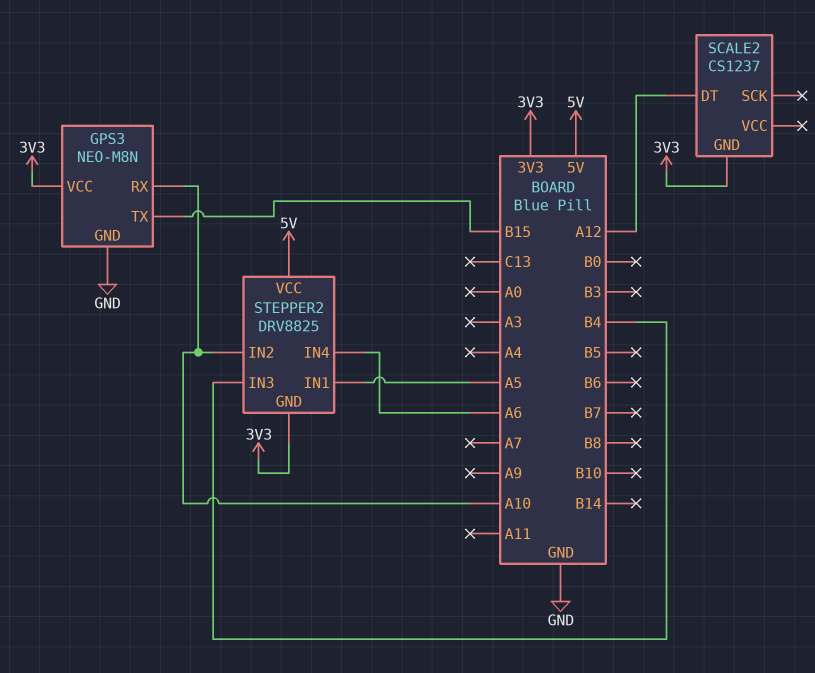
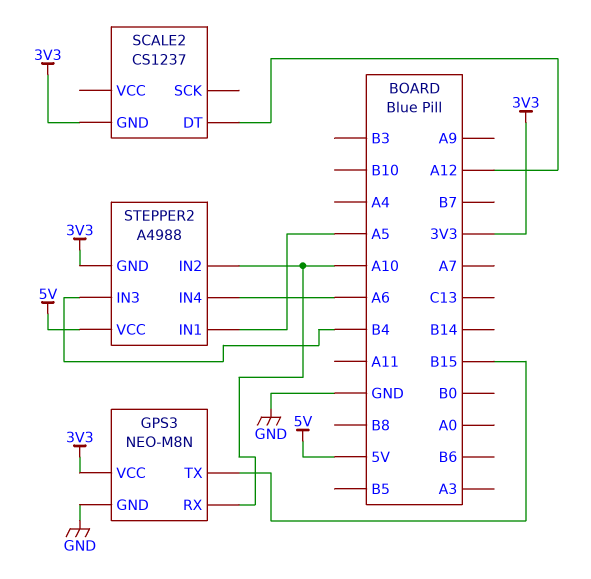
STEPPER2: DRV8825 -> A4988

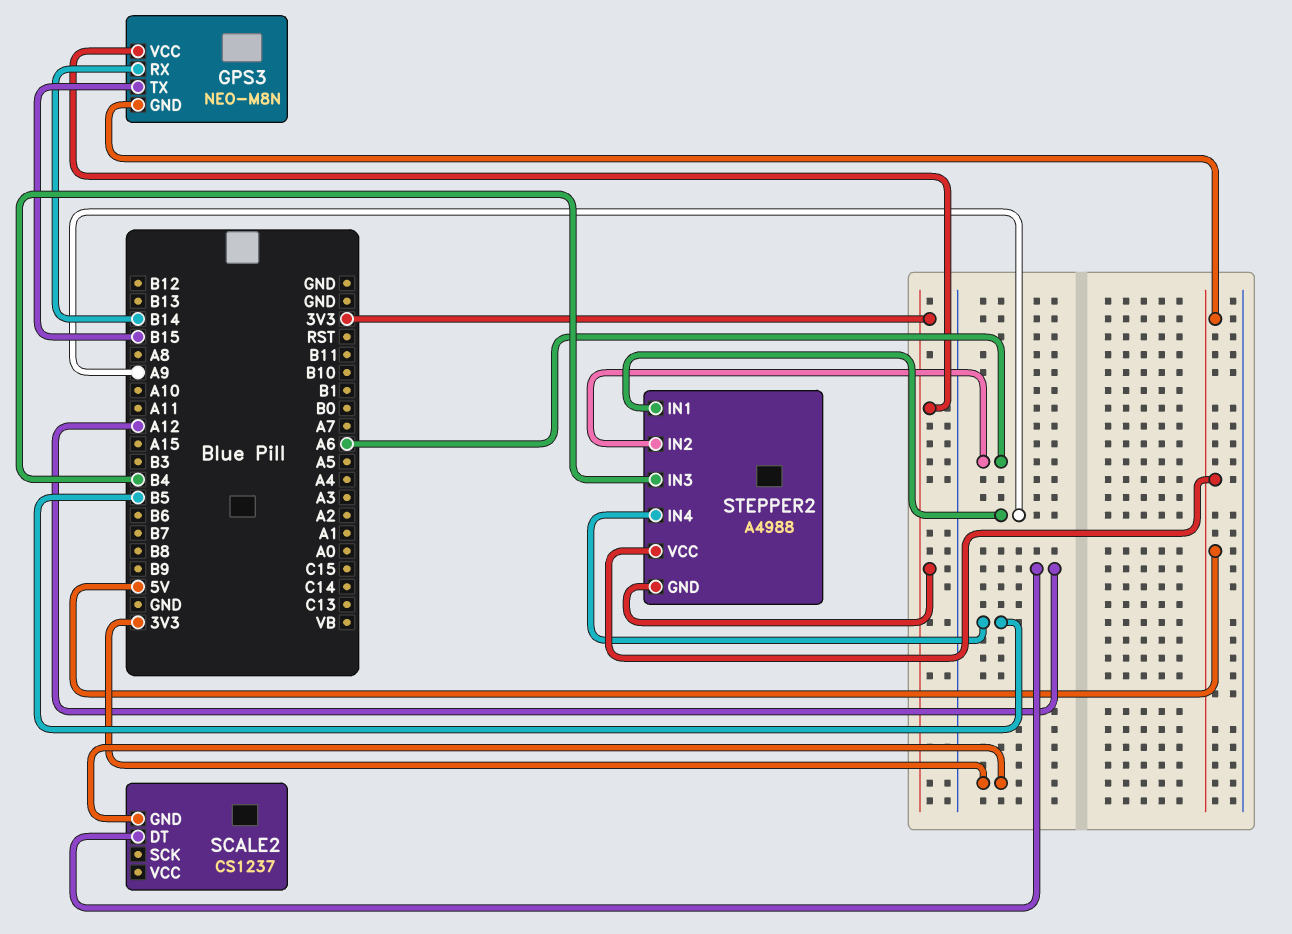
GPS3 pin GND: GND -> 5V
GPS3 pin RX: A10 -> B14
STEPPER2 pin IN1: A5 -> A9
STEPPER2 pin IN2: A10 -> A6
STEPPER2 pin IN4: A6 -> B5

